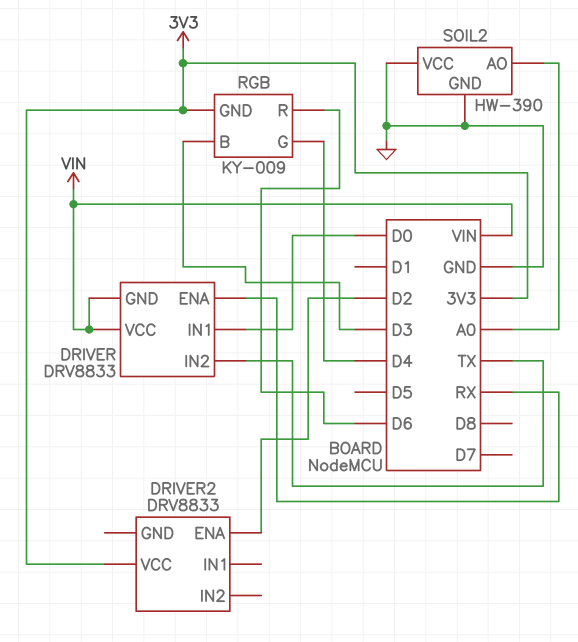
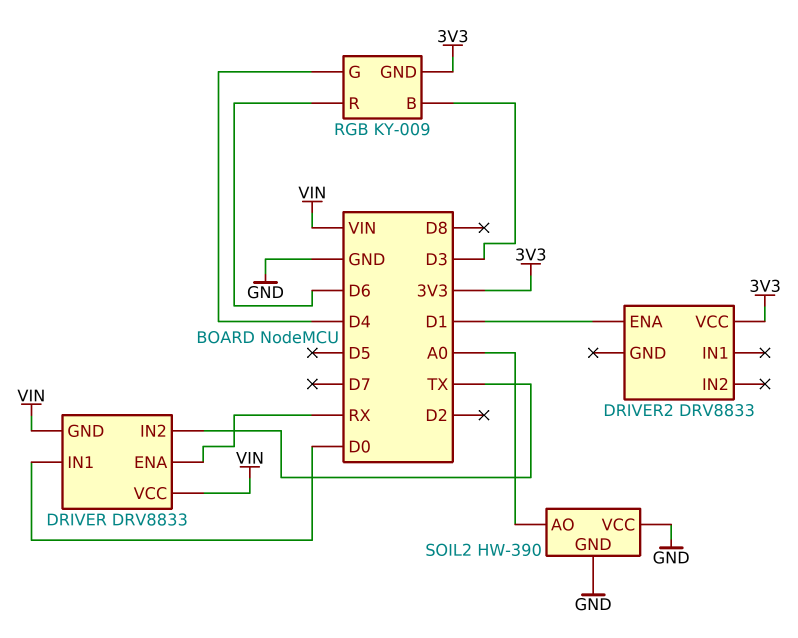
DRIVER2 pin ENA: D2 -> D1

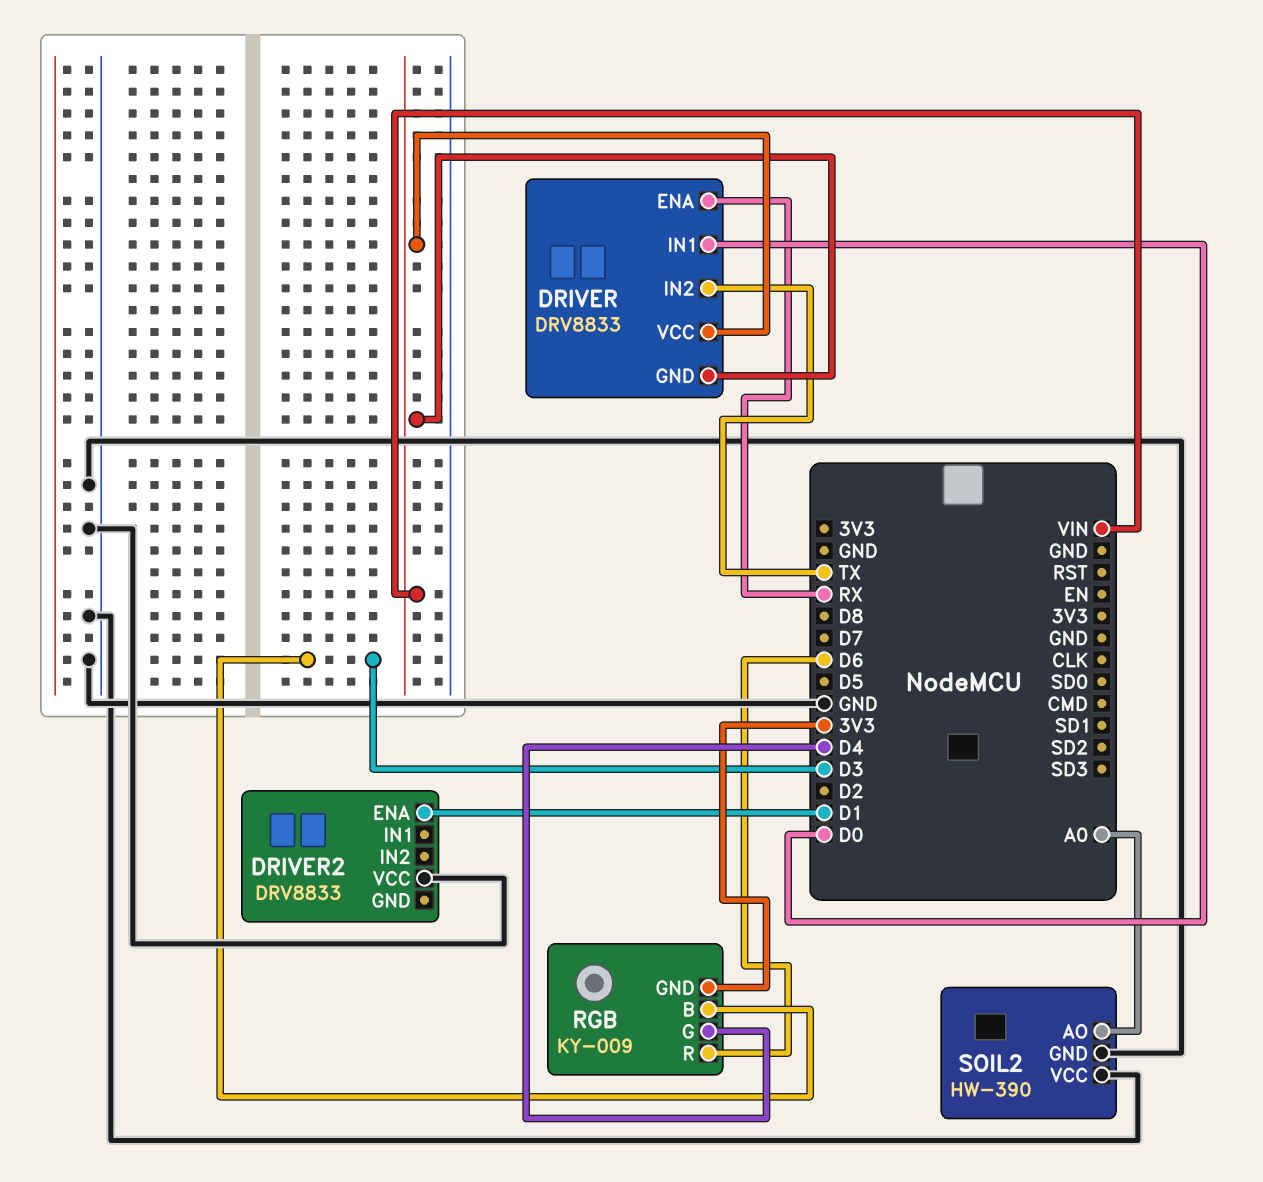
DRIVER2 pin VCC: 3V3 -> GND

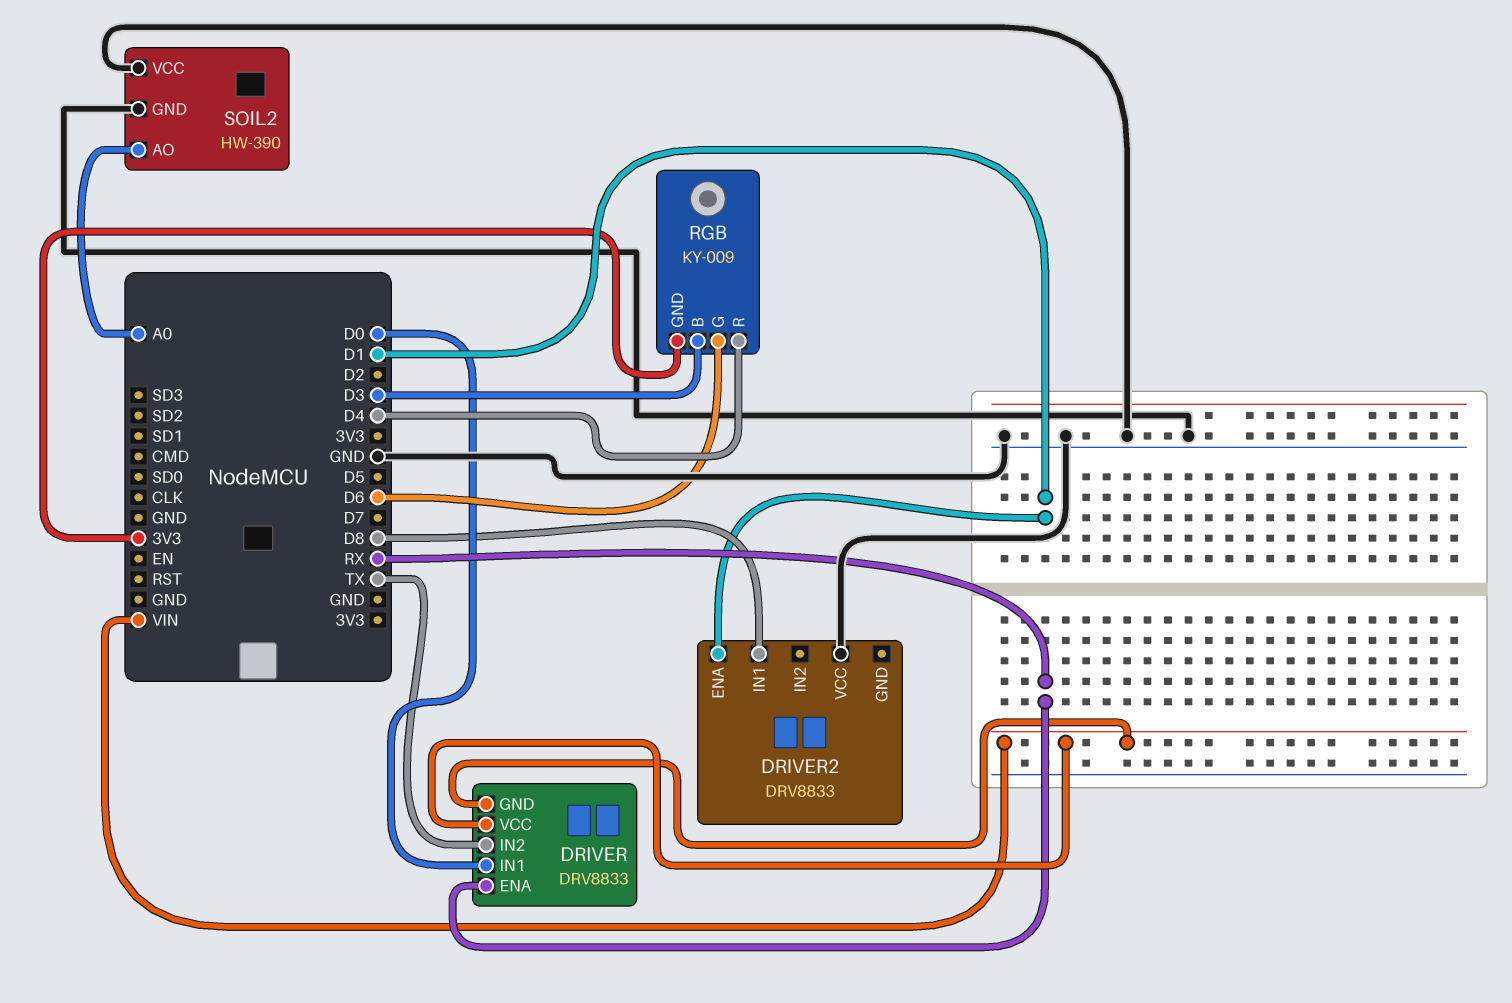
DRIVER2 pin IN1: none -> D8
RGB pin G: D4 -> D6
RGB pin R: D6 -> D4

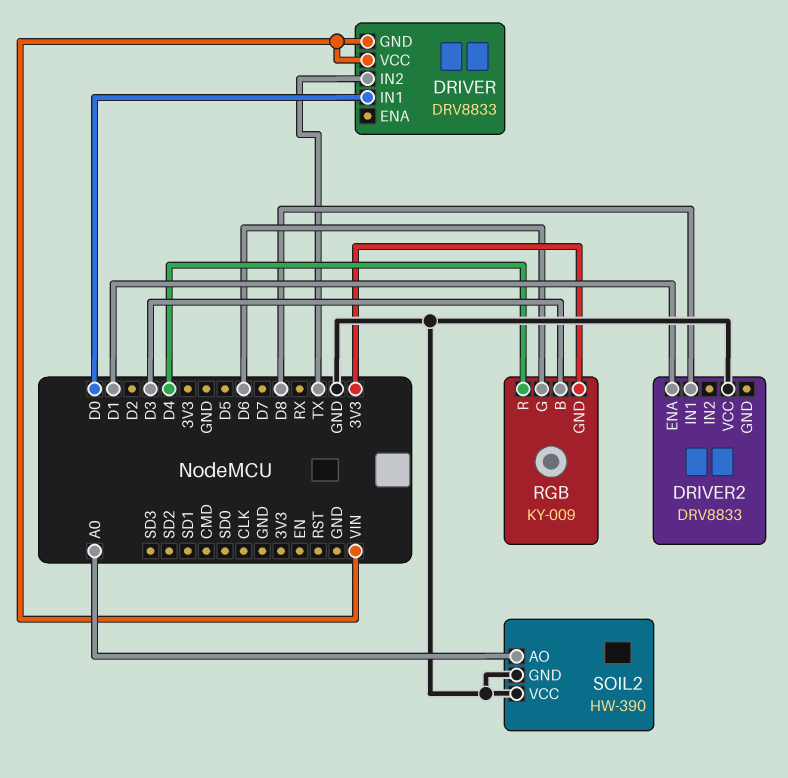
DRIVER pin ENA: RX -> none

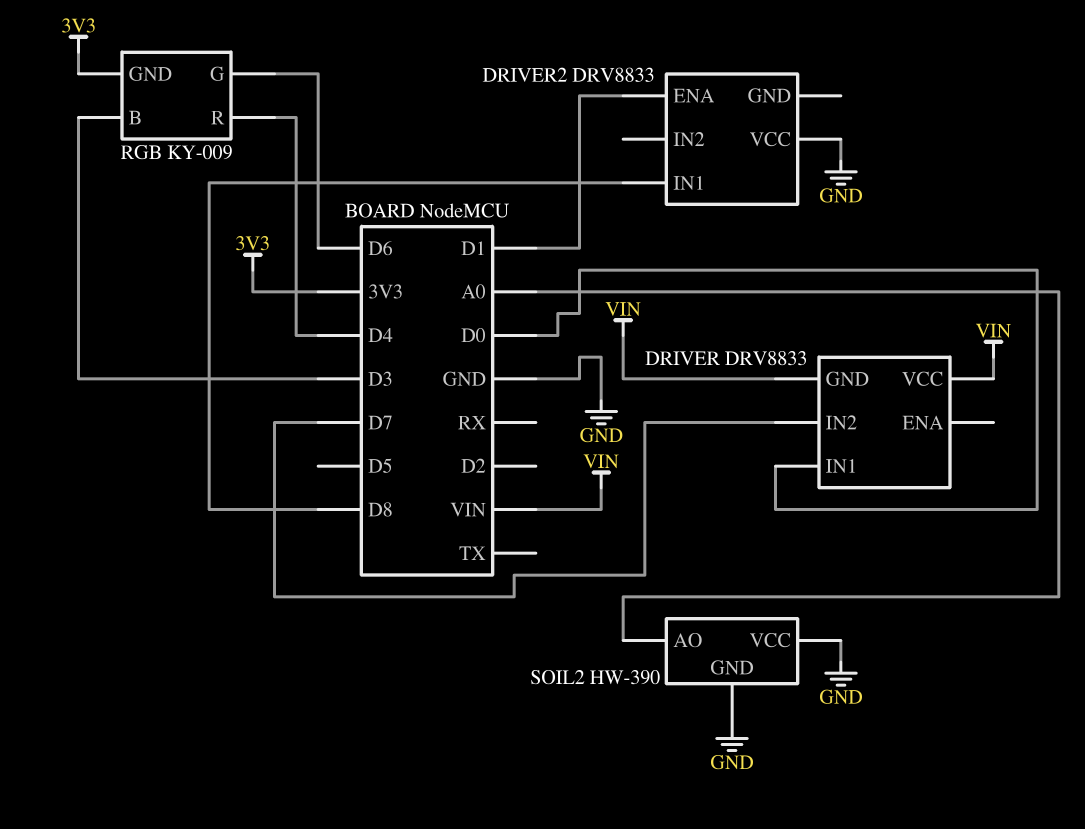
DRIVER pin IN2: TX -> D7

